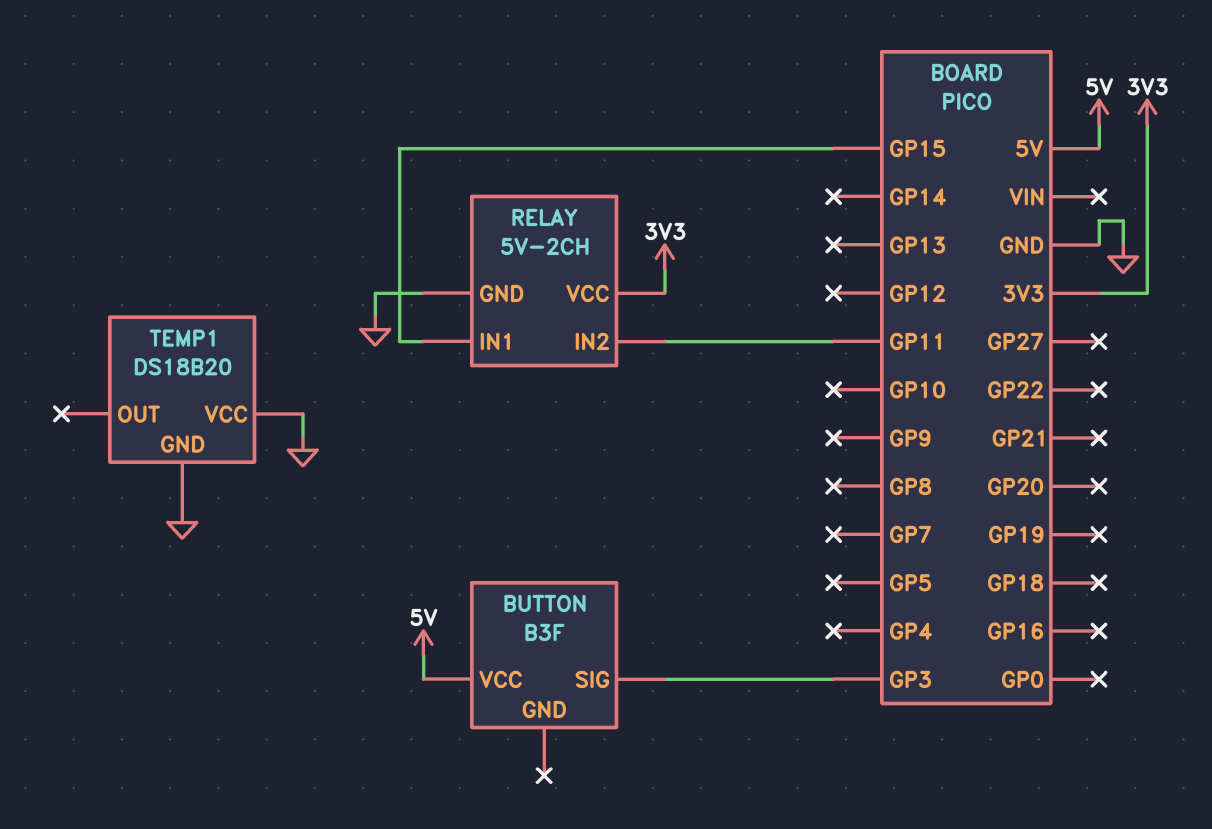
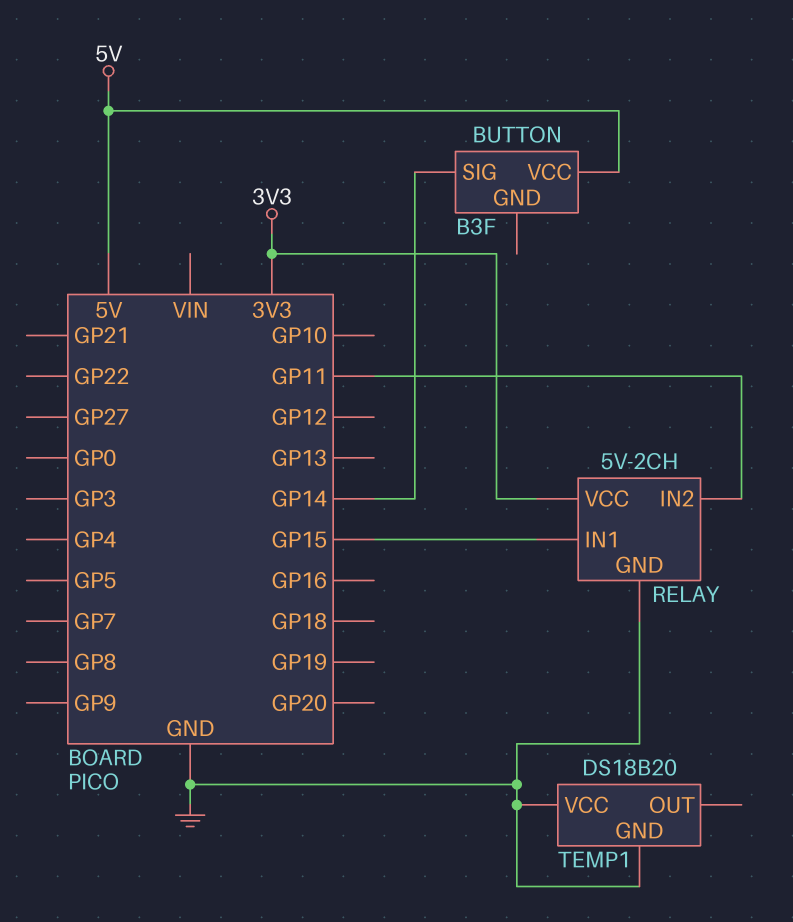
BUTTON pin SIG: GP3 -> GP14

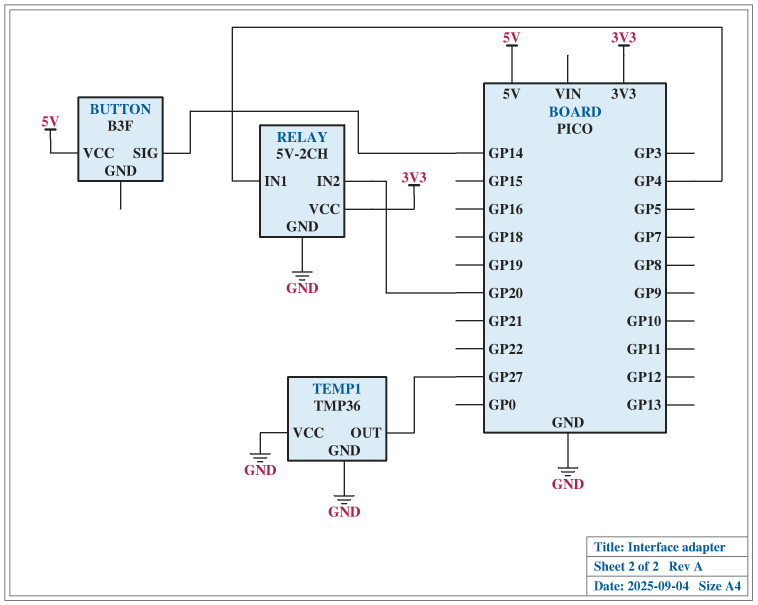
RELAY pin IN1: GP15 -> GP4
RELAY pin IN2: GP11 -> GP20
TEMP1: DS18B20 -> TMP36
TEMP1 pin OUT: none -> GP27

